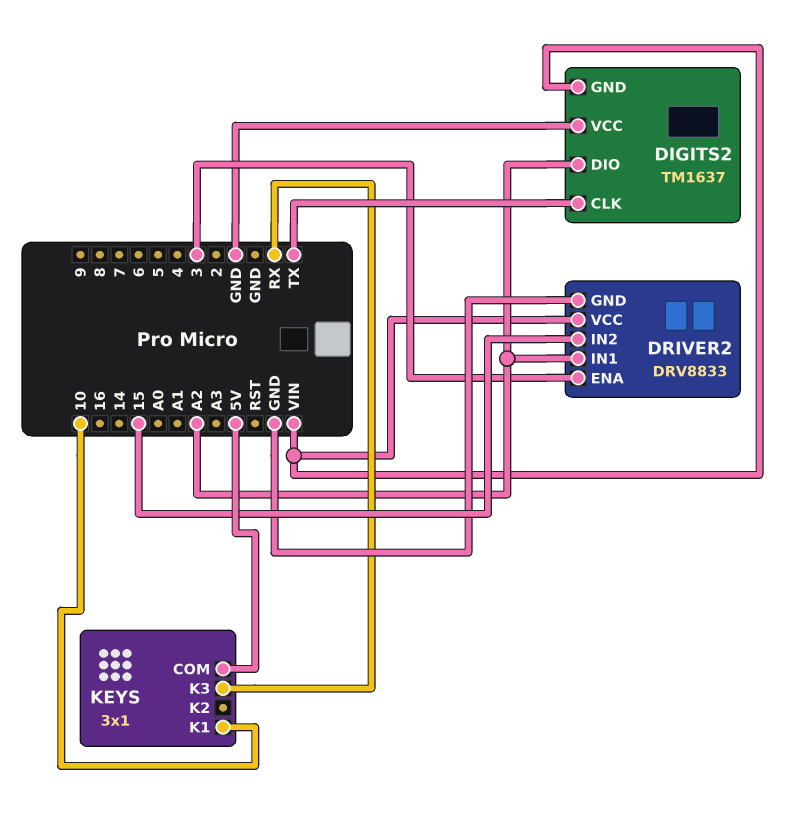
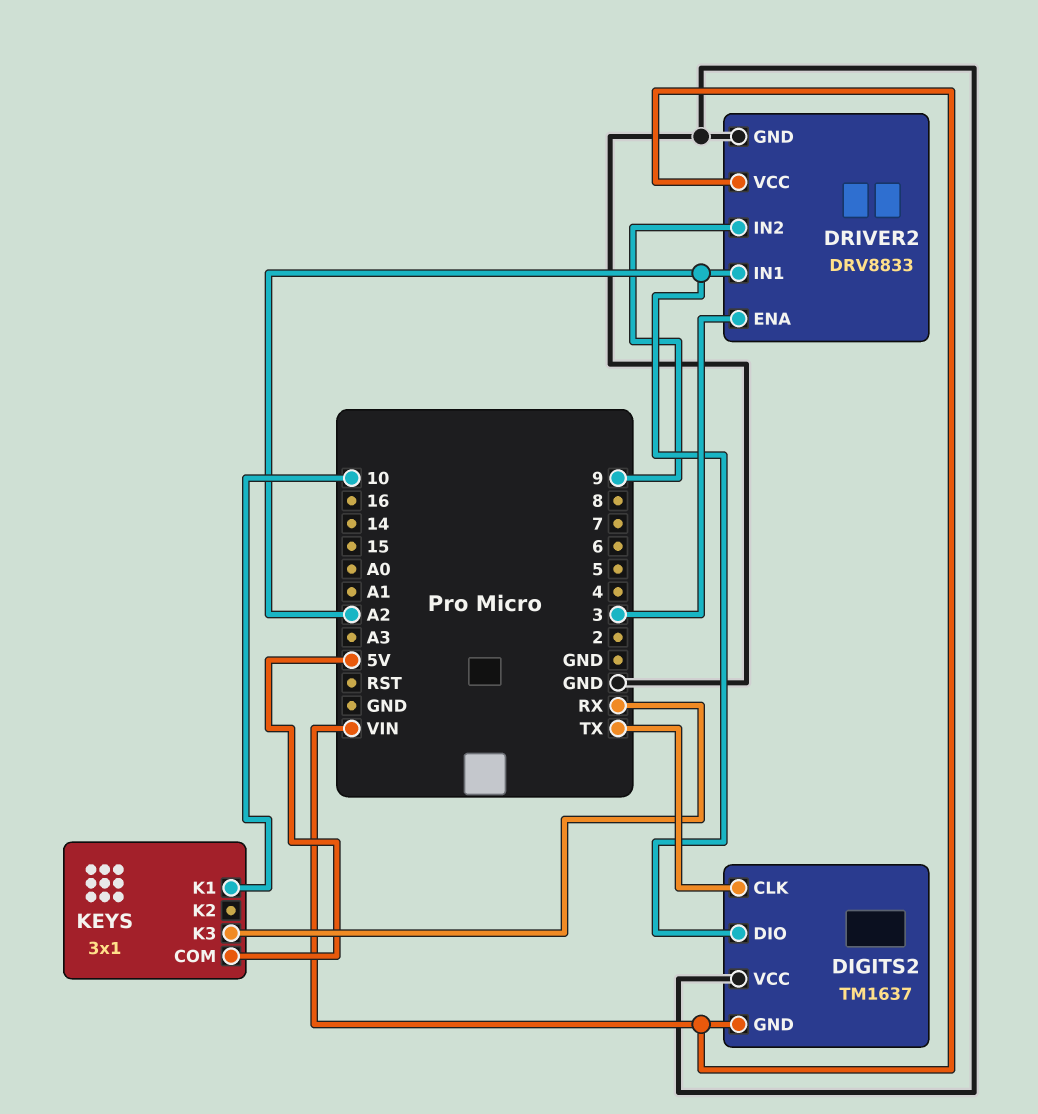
DRIVER2 pin IN2: 15 -> 9

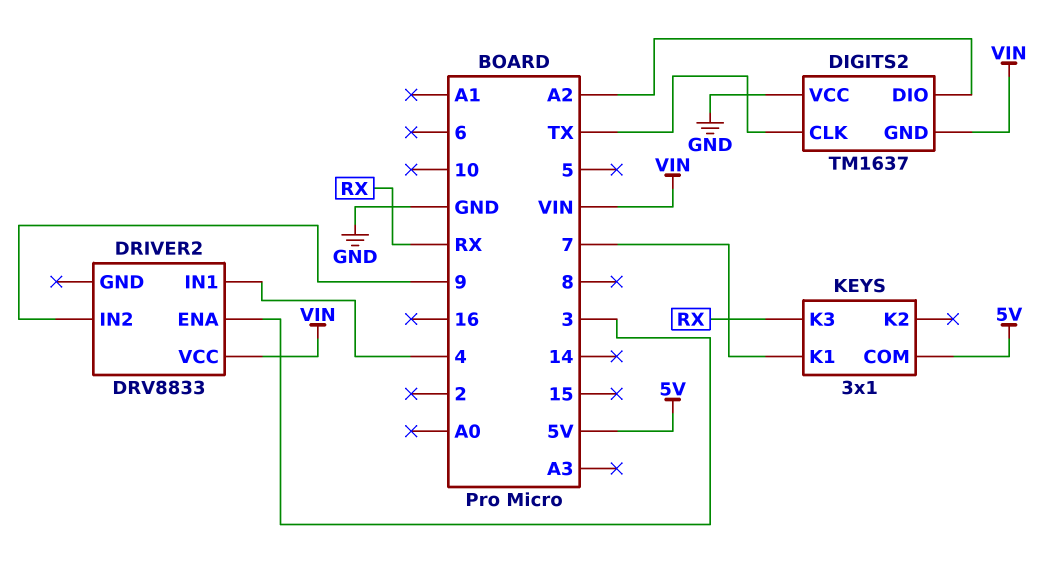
DRIVER2 pin GND: GND -> none
DRIVER2 pin IN1: A2 -> 4
KEYS pin K1: 10 -> 7

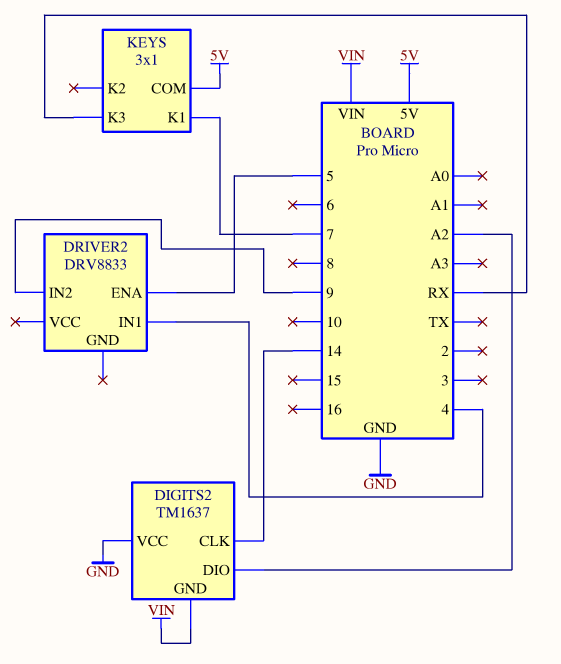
DIGITS2 pin CLK: TX -> 14
DRIVER2 pin ENA: 3 -> 5
DRIVER2 pin VCC: VIN -> none

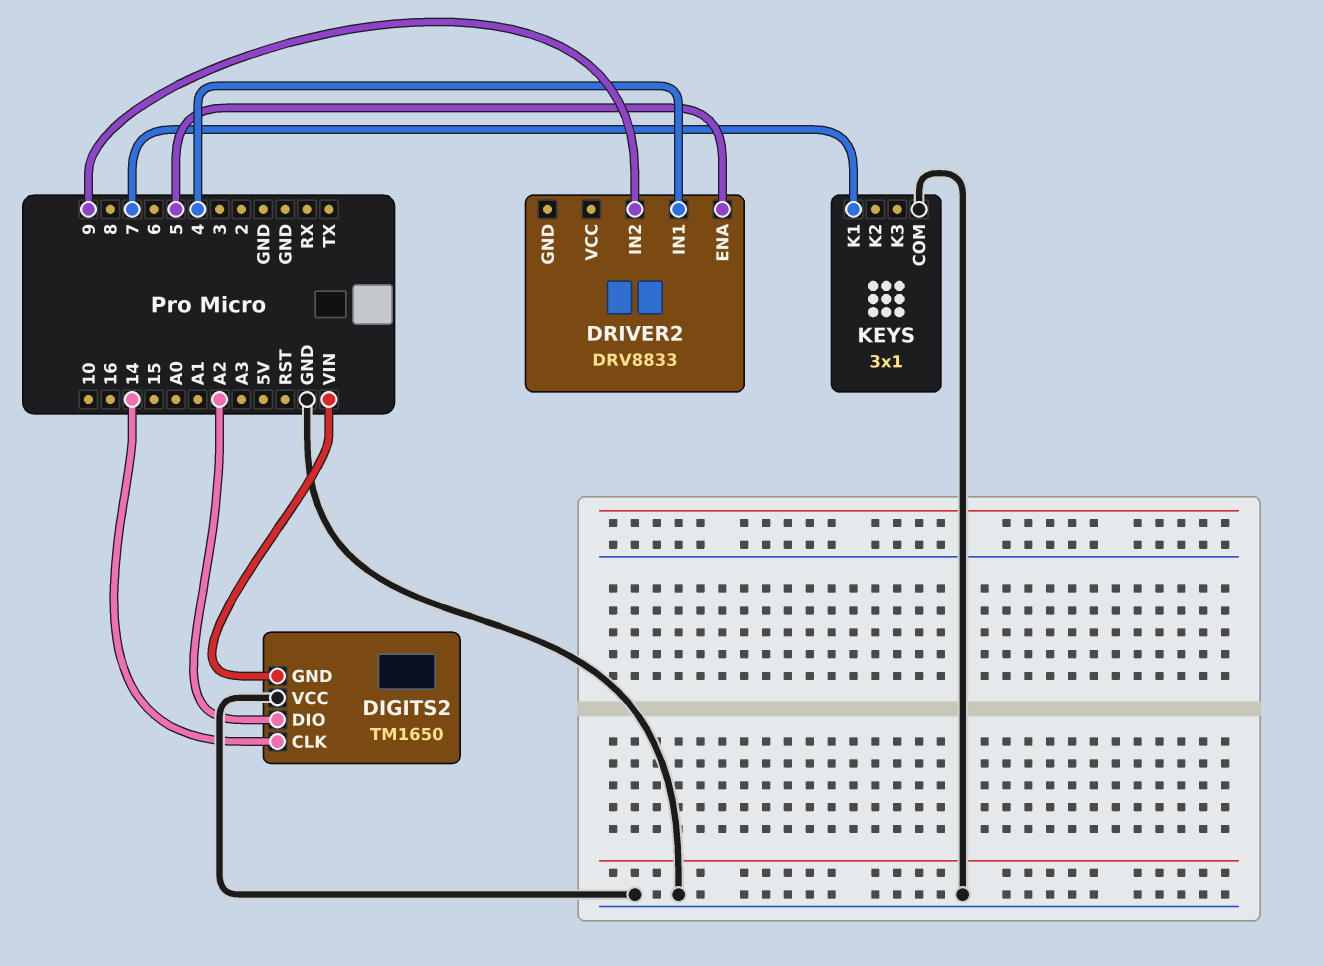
DIGITS2: TM1637 -> TM1650
KEYS pin COM: 5V -> GND
KEYS pin K3: RX -> none

